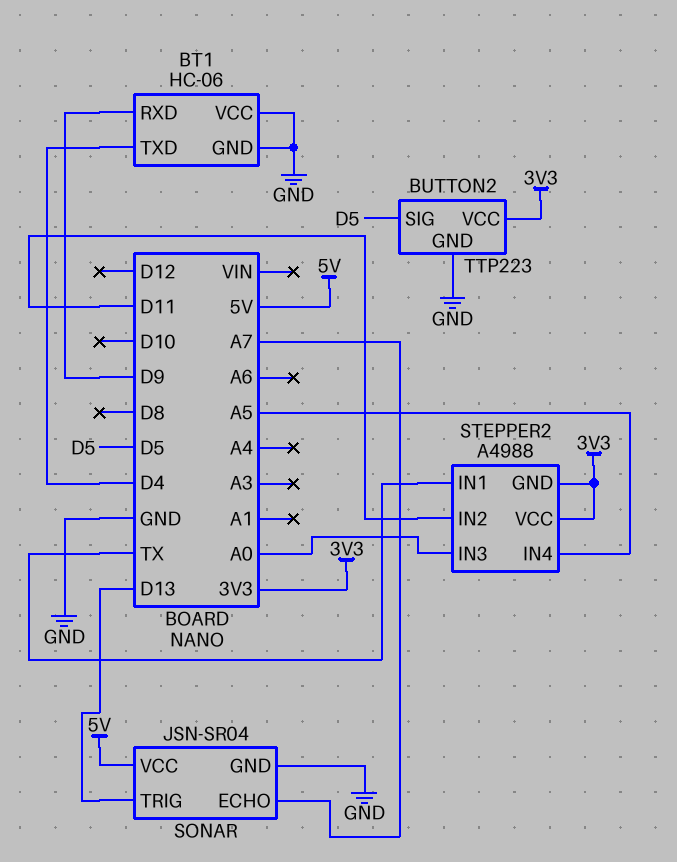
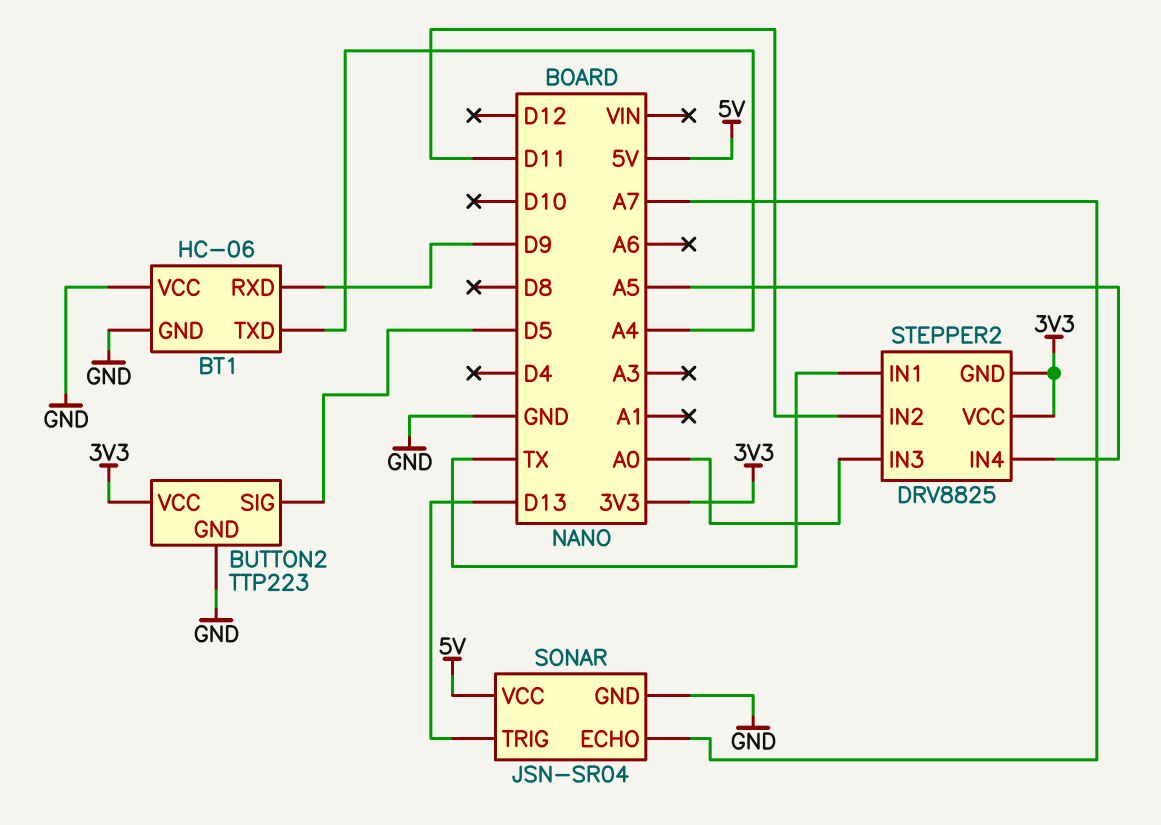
BT1 pin TXD: D4 -> A4
STEPPER2: A4988 -> DRV8825

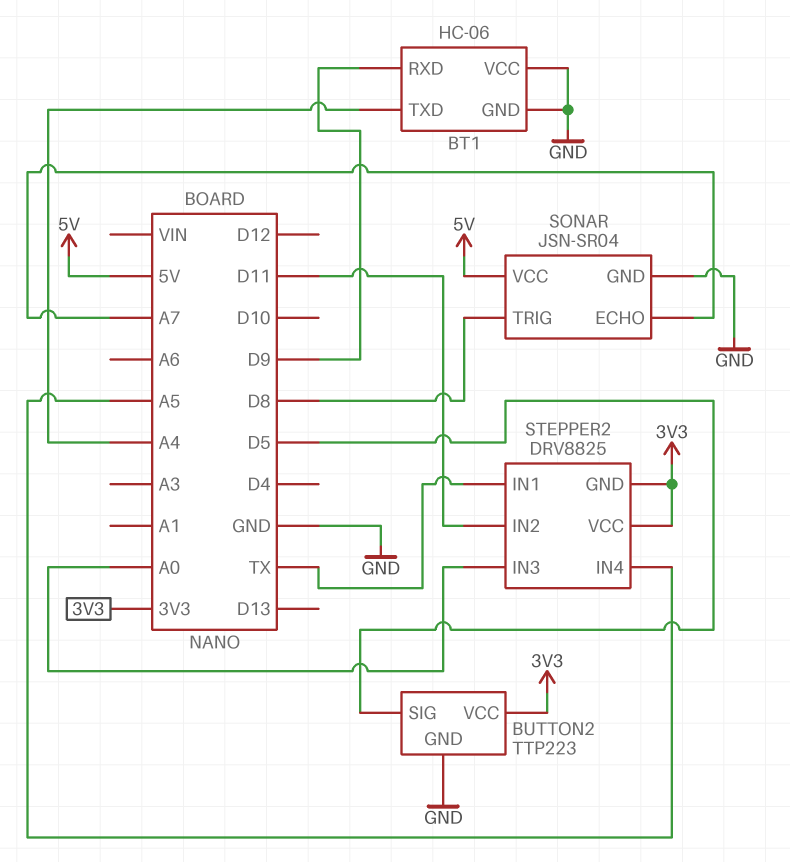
SONAR pin TRIG: D13 -> D8

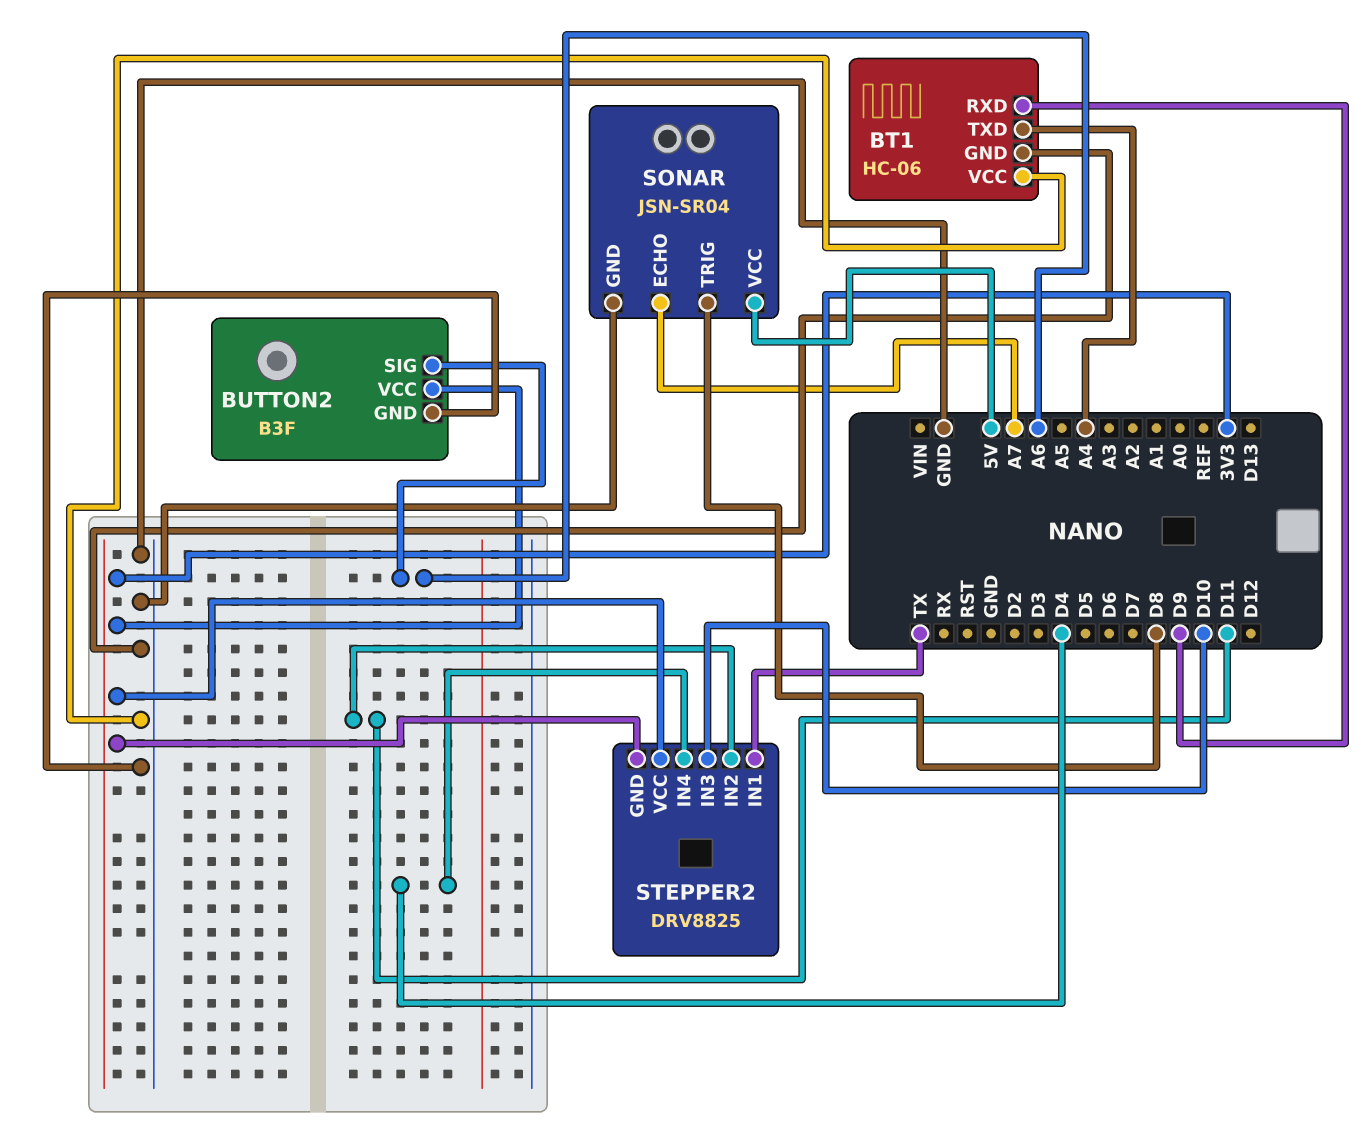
BUTTON2: TTP223 -> B3F
BUTTON2 pin SIG: D5 -> A6
STEPPER2 pin IN3: A0 -> D10
STEPPER2 pin IN4: A5 -> D4

